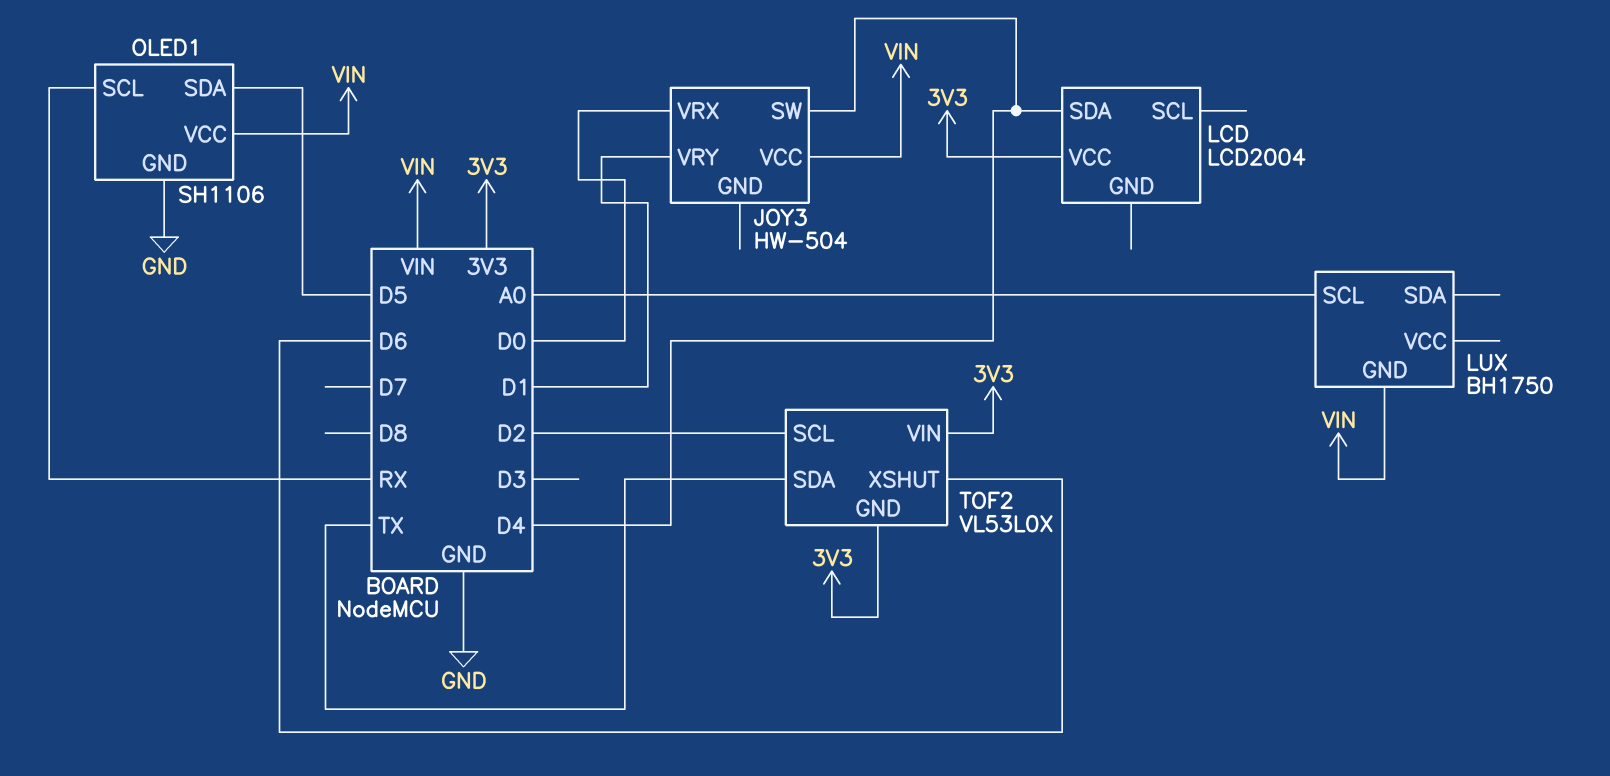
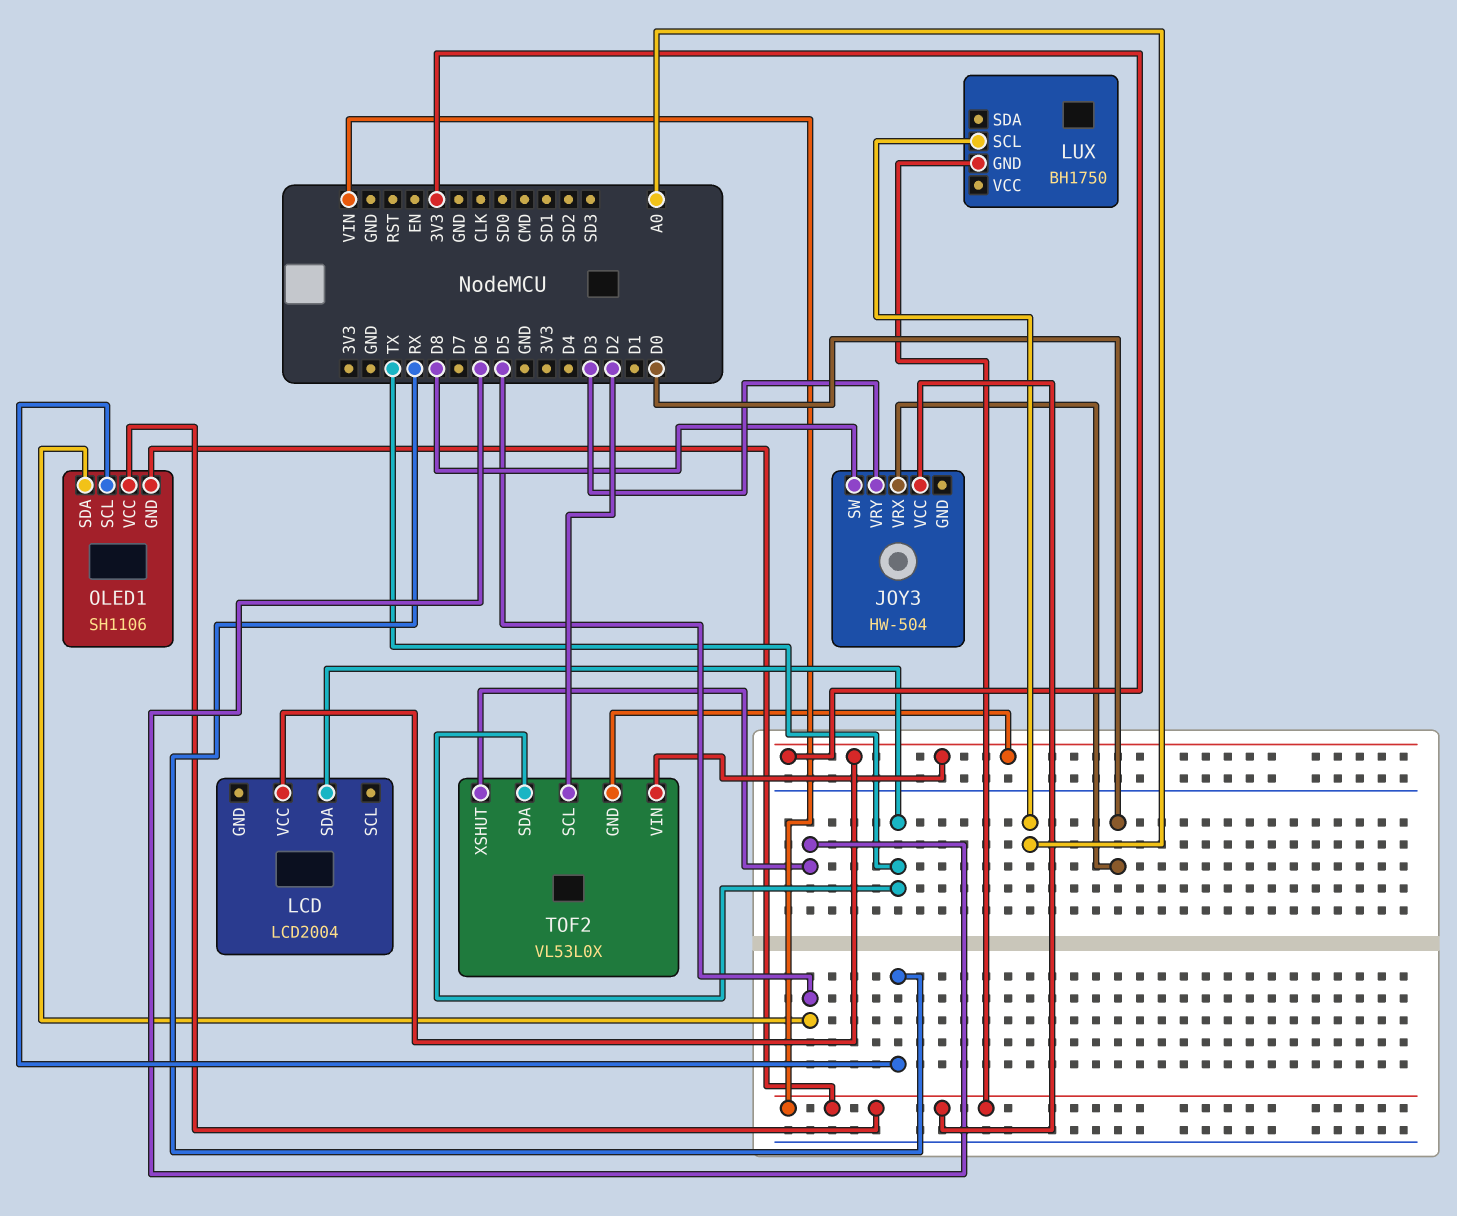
JOY3 pin SW: D4 -> D8
JOY3 pin VRY: D1 -> D3
LCD pin SDA: D4 -> TX
OLED1 pin GND: GND -> VIN

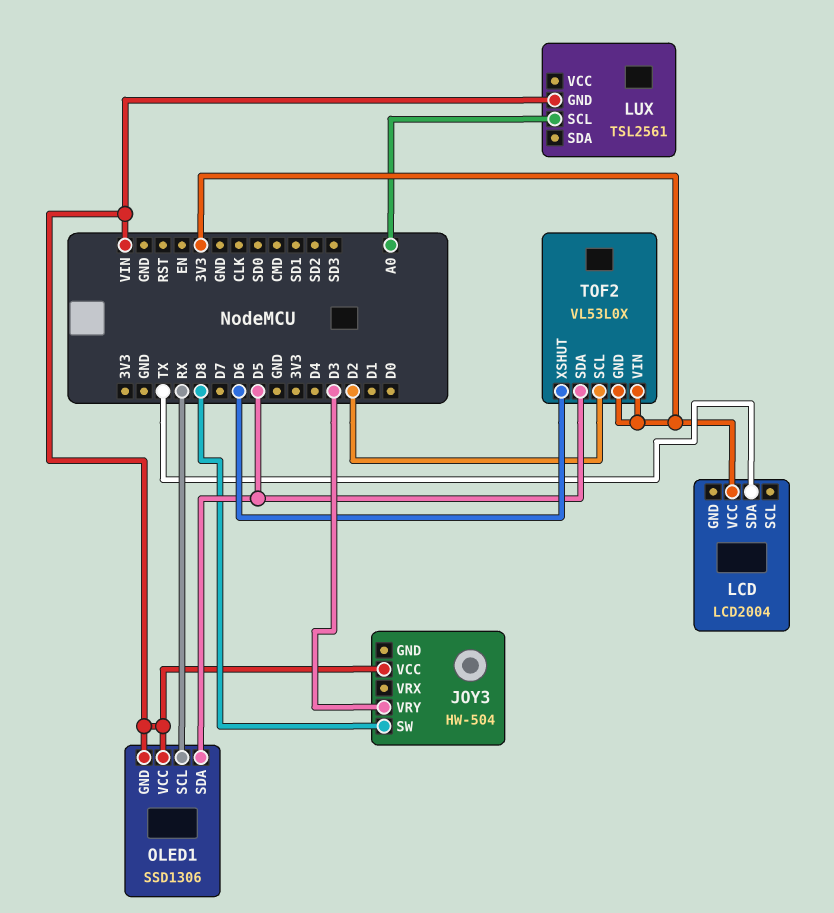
JOY3 pin VRX: D0 -> none
LUX: BH1750 -> TSL2561
OLED1: SH1106 -> SSD1306
TOF2 pin SDA: TX -> D5

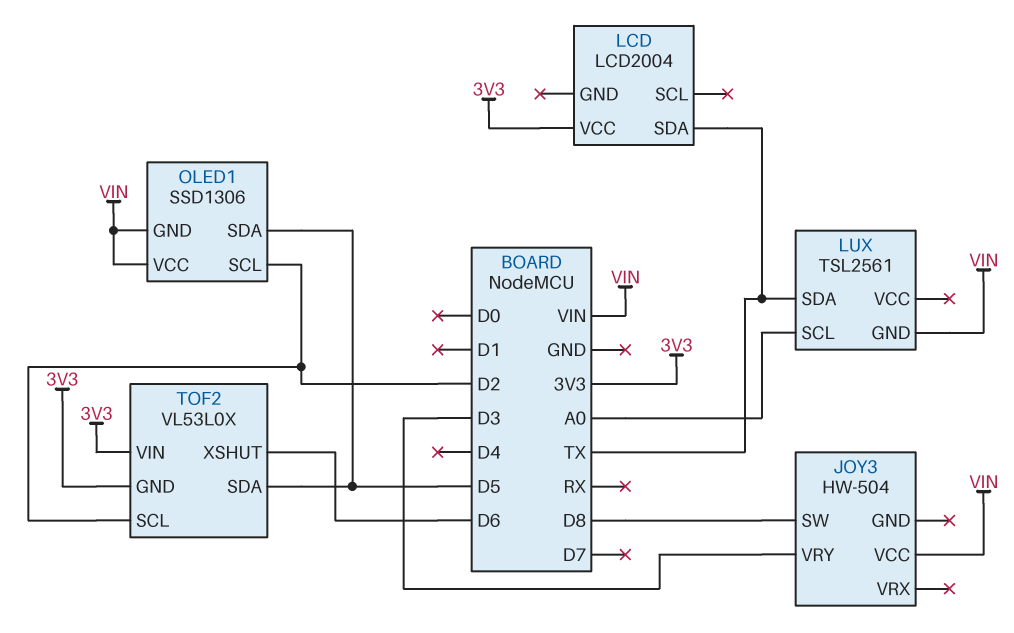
LUX pin SDA: none -> TX
OLED1 pin SCL: RX -> D2

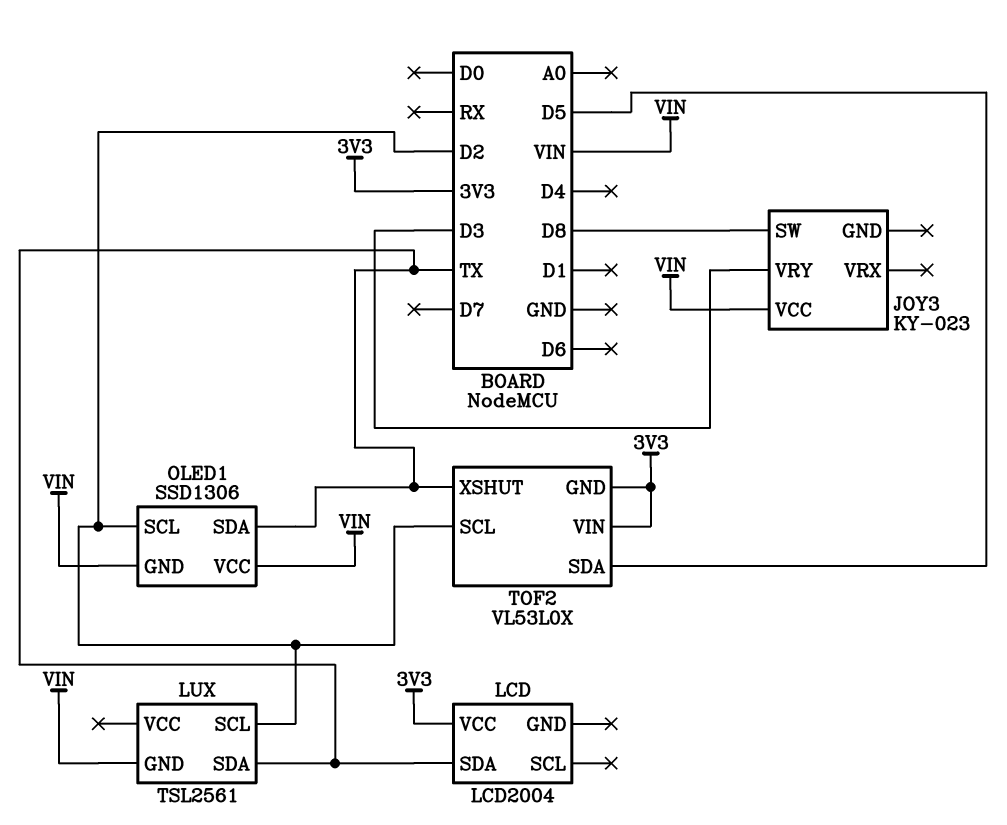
JOY3: HW-504 -> KY-023
LUX pin SCL: A0 -> D2
OLED1 pin SDA: D5 -> TX
TOF2 pin XSHUT: D6 -> TX

